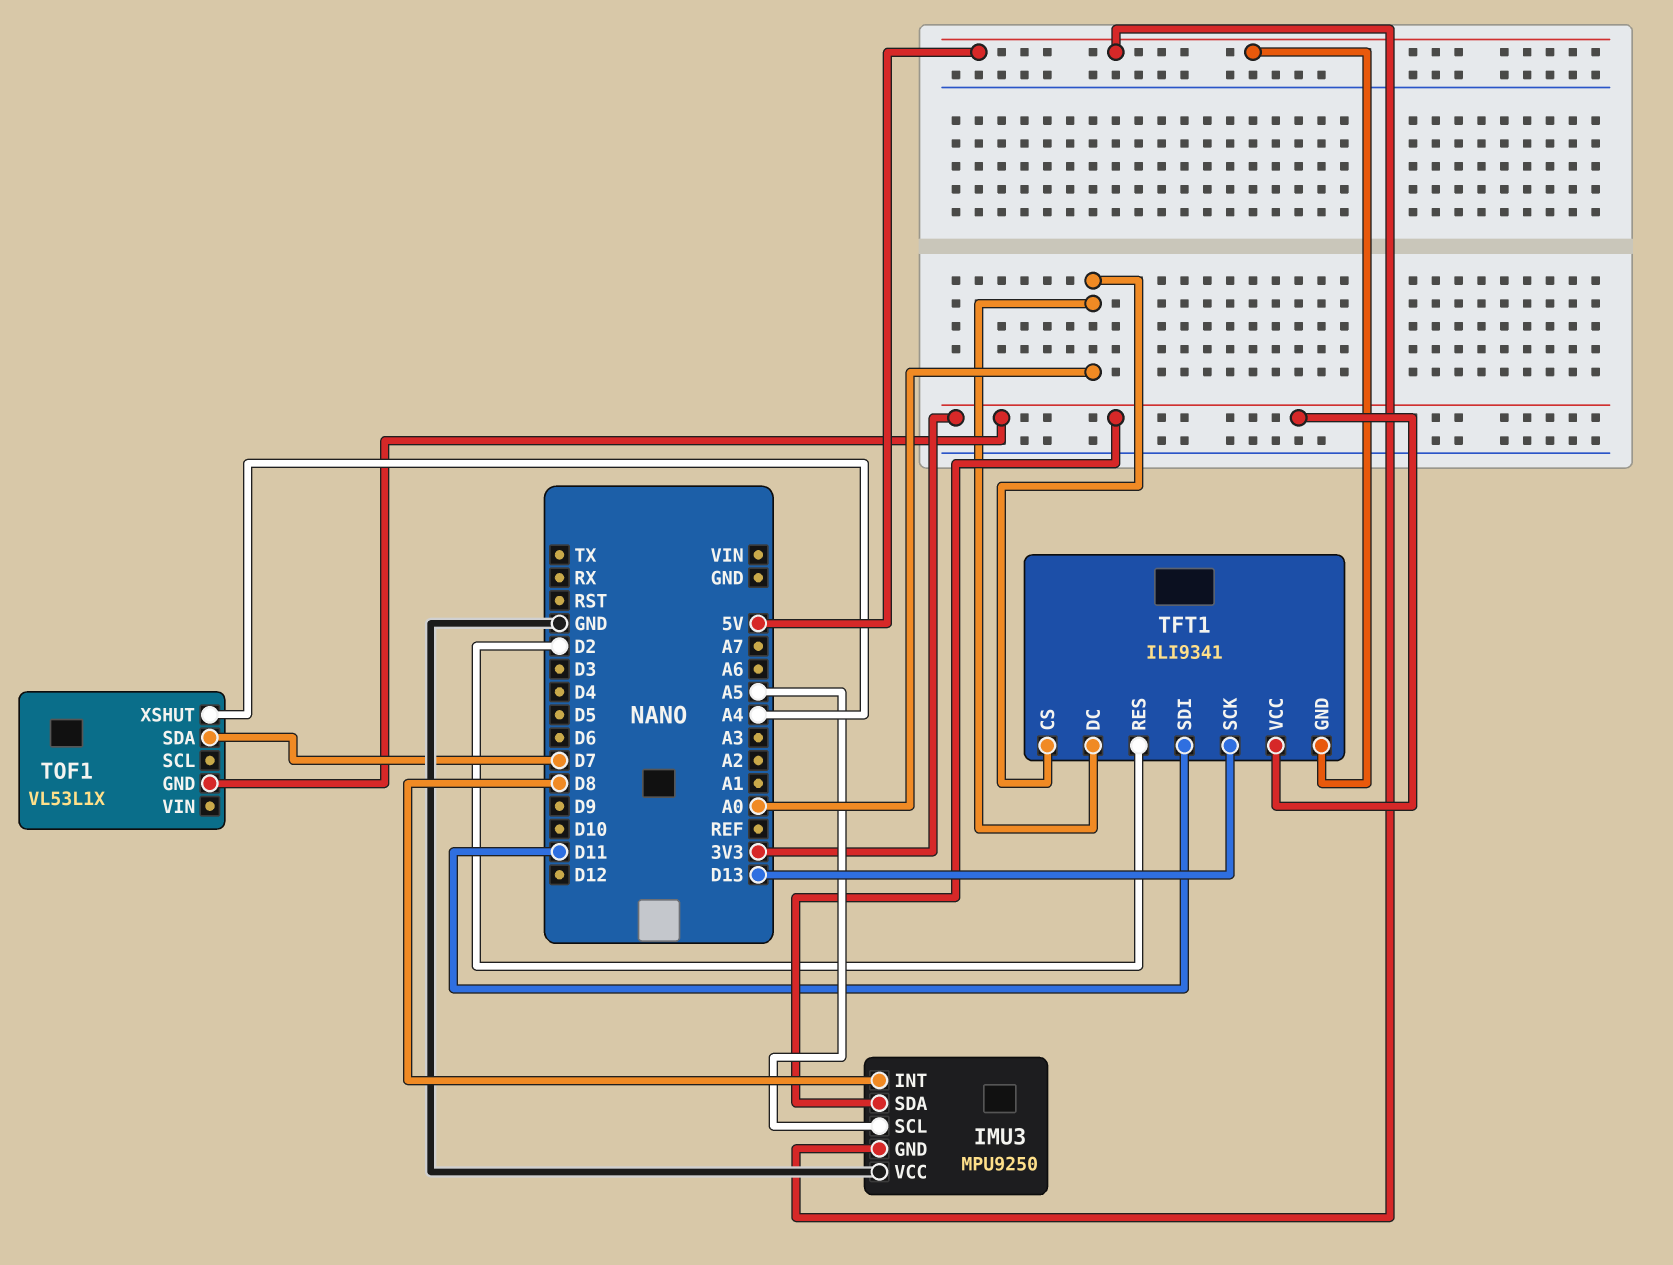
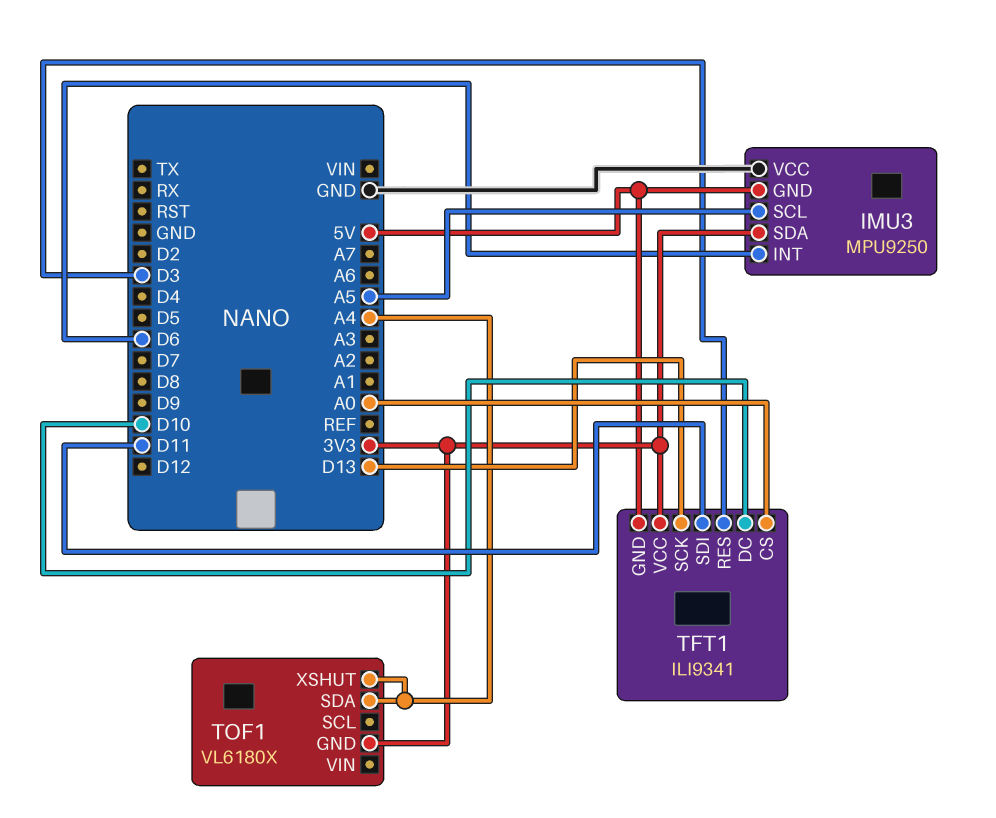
IMU3 pin INT: D8 -> D6
TFT1 pin DC: A0 -> D10
TFT1 pin RES: D2 -> D3
TOF1: VL53L1X -> VL6180X
TOF1 pin SDA: D7 -> A4

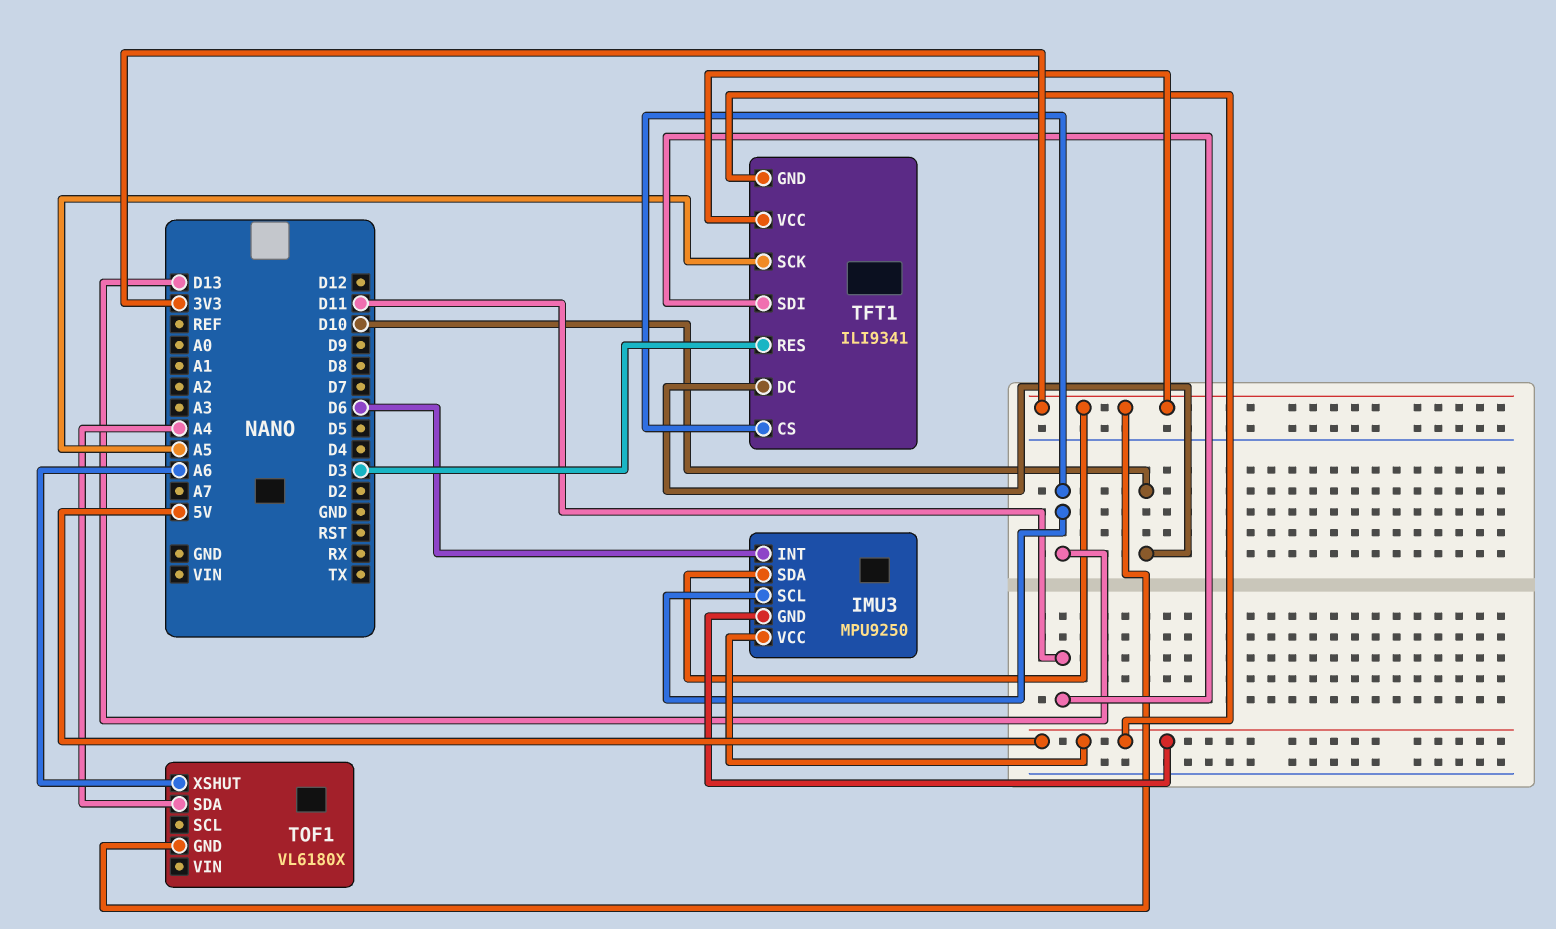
IMU3 pin SCL: A5 -> D13
IMU3 pin VCC: GND -> 5V
TFT1 pin CS: A0 -> D13
TFT1 pin SCK: D13 -> A5
TOF1 pin XSHUT: A4 -> A6

